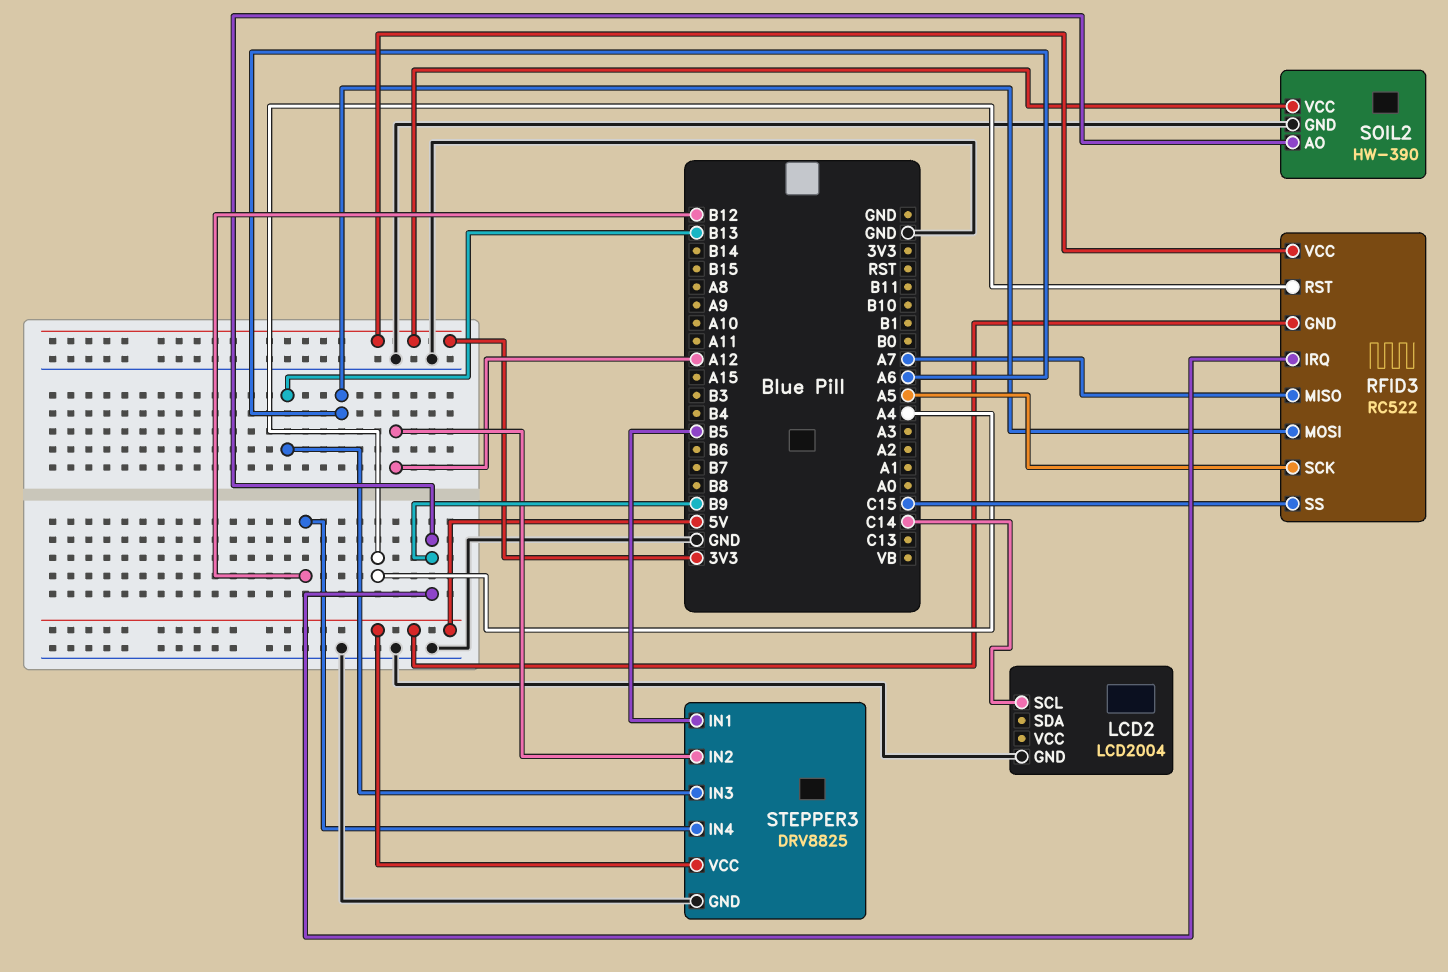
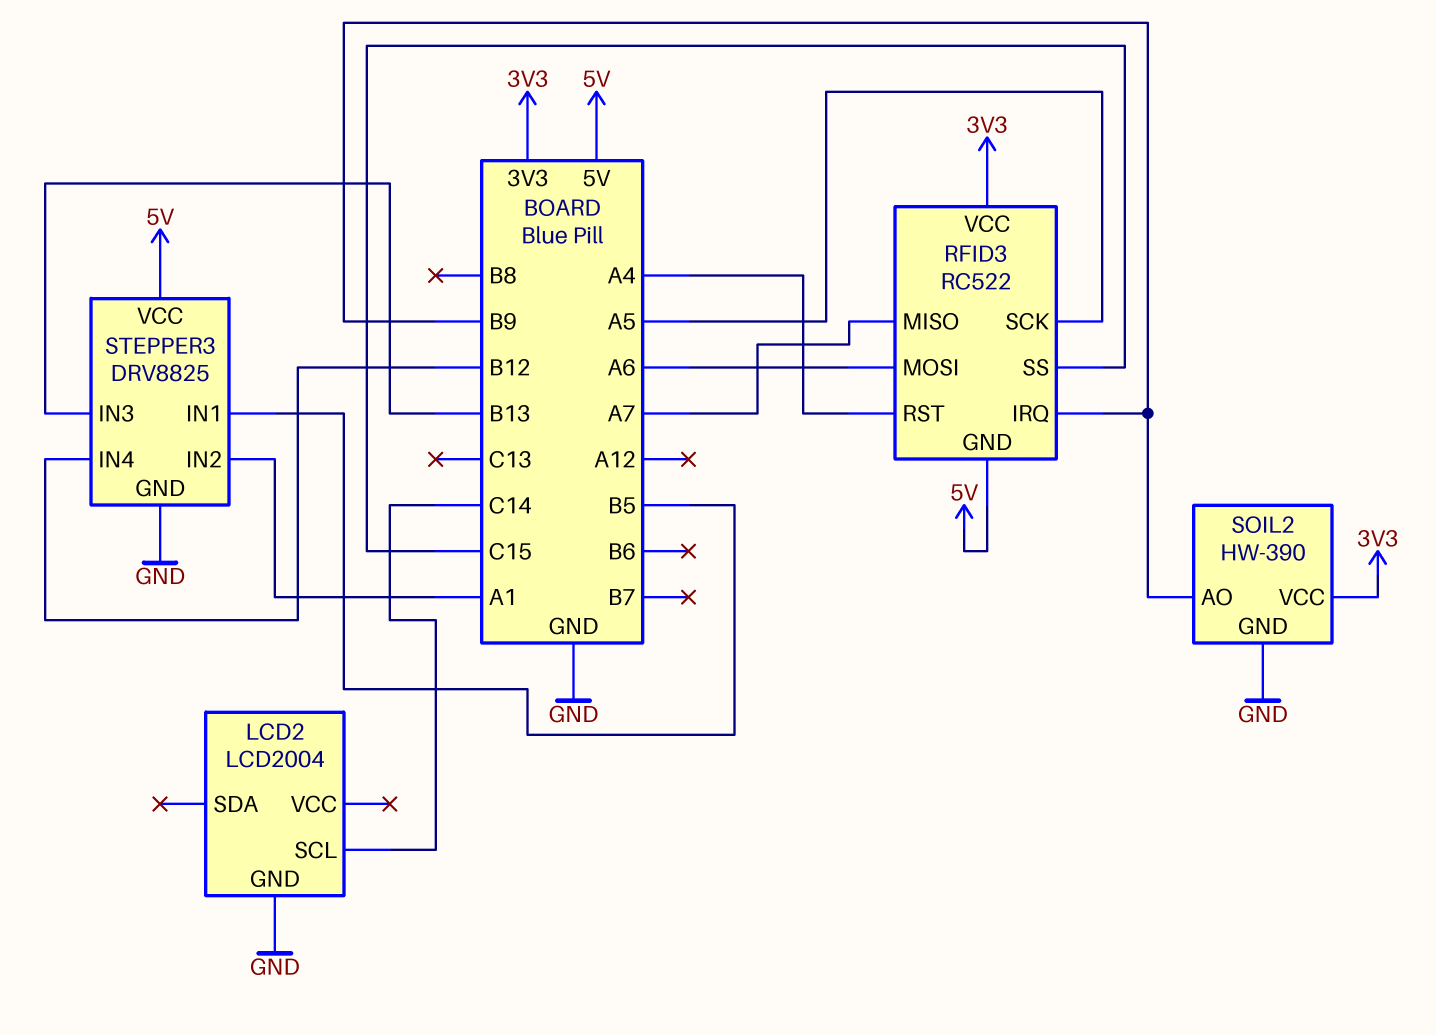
STEPPER3 pin IN2: A12 -> A1

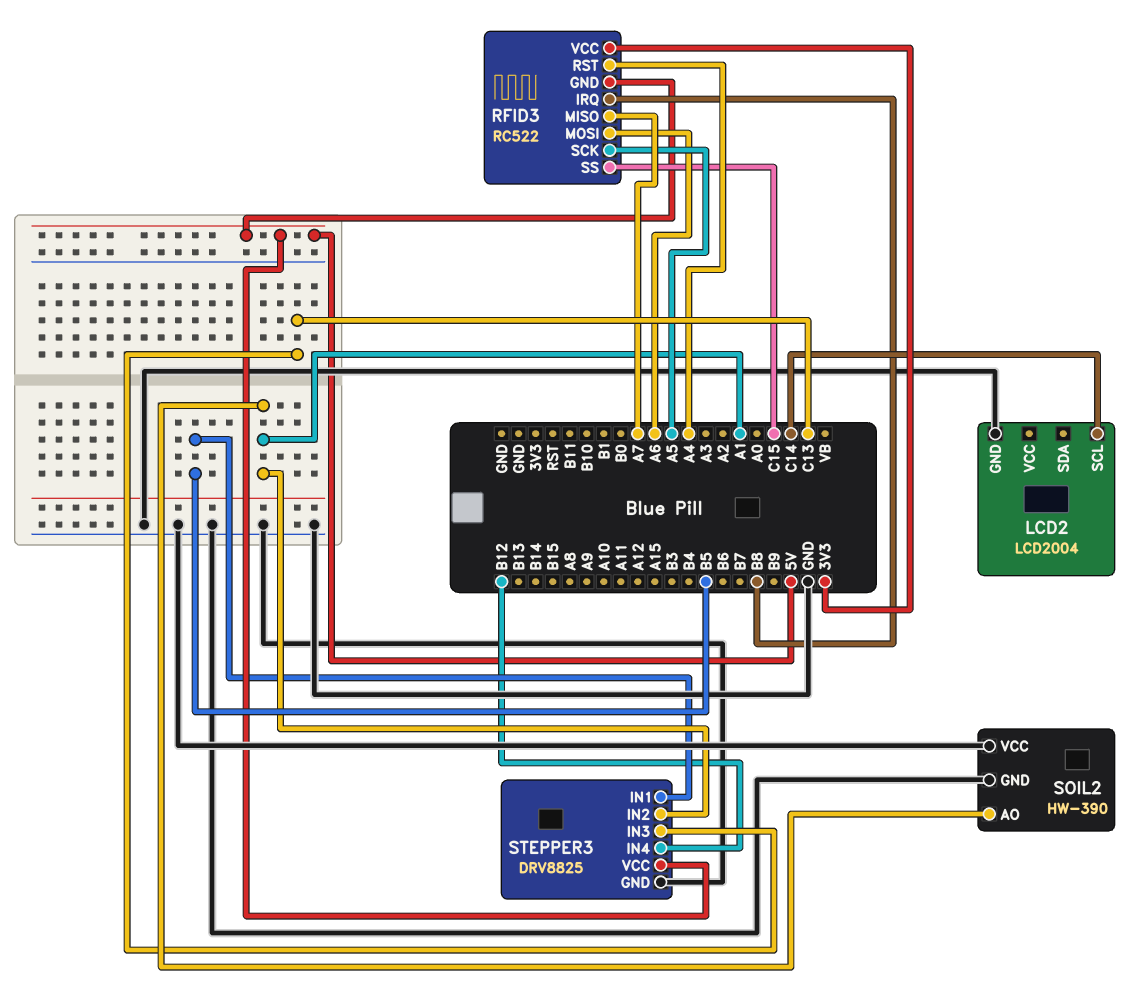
RFID3 pin IRQ: B9 -> B8
SOIL2 pin AO: B9 -> A1
SOIL2 pin VCC: 3V3 -> GND
STEPPER3 pin IN3: B13 -> C13

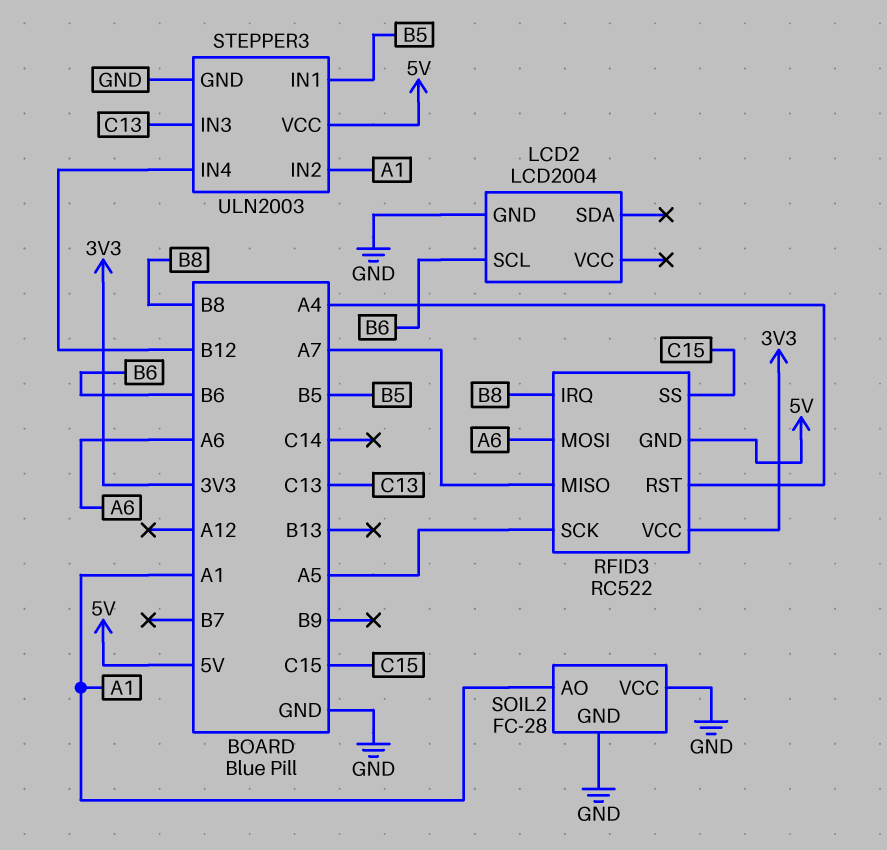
LCD2 pin SCL: C14 -> B6
SOIL2: HW-390 -> FC-28
STEPPER3: DRV8825 -> ULN2003

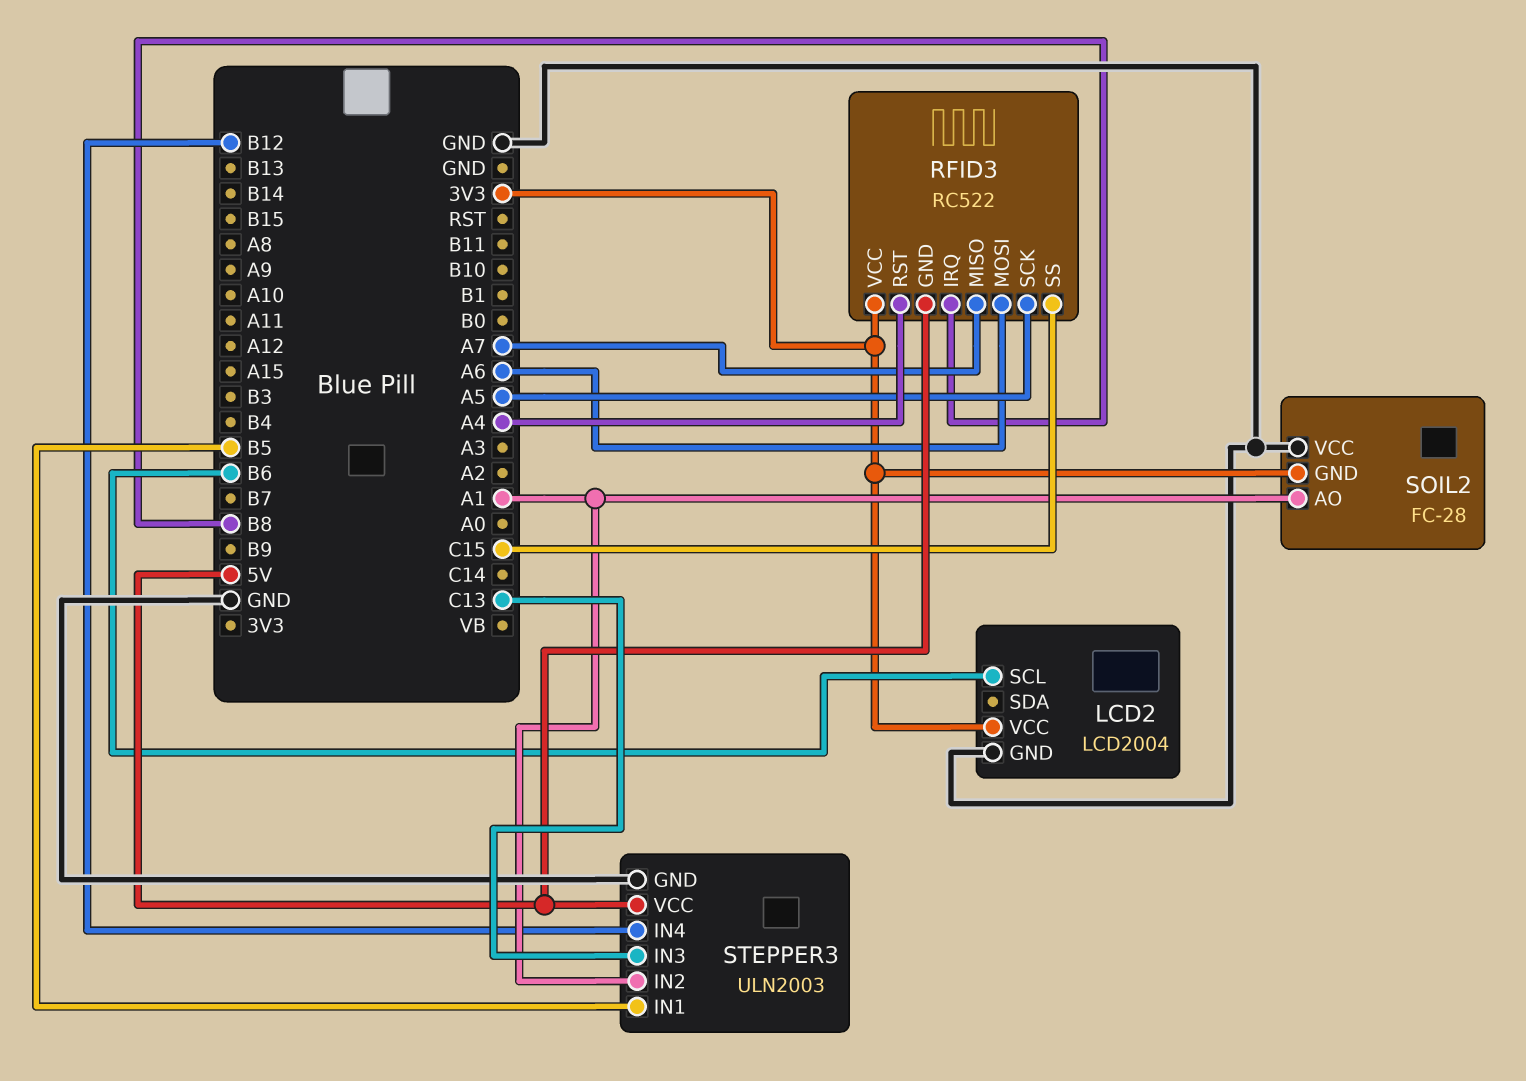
LCD2 pin VCC: none -> 3V3
SOIL2 pin GND: GND -> 3V3

